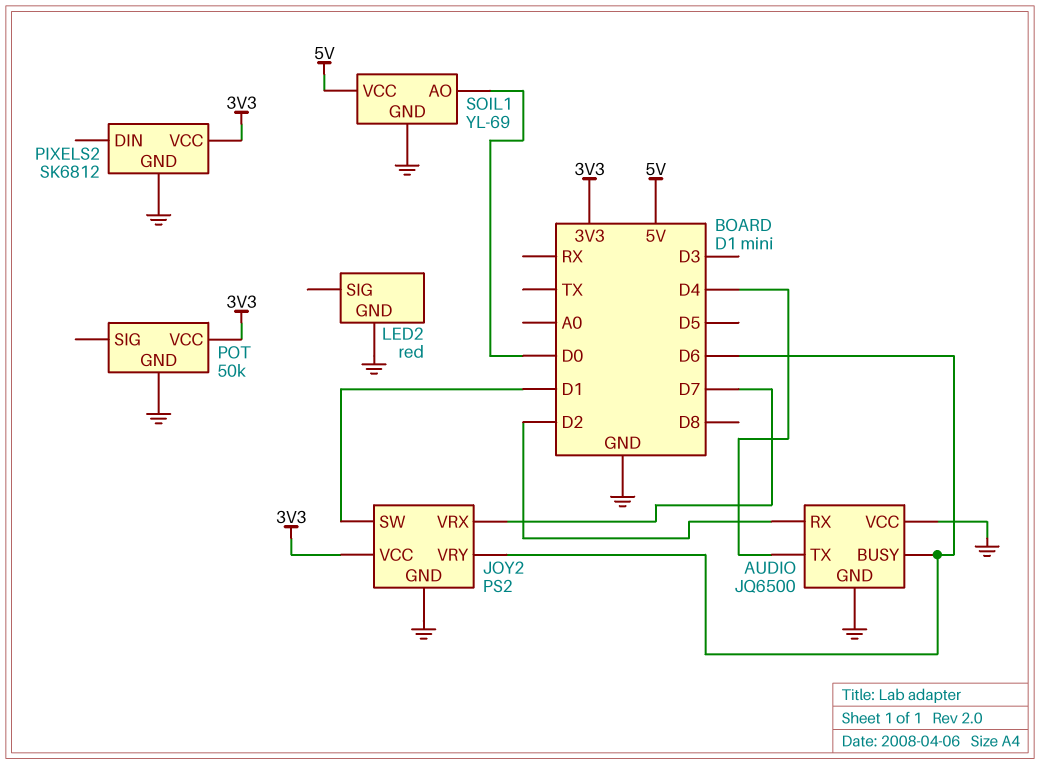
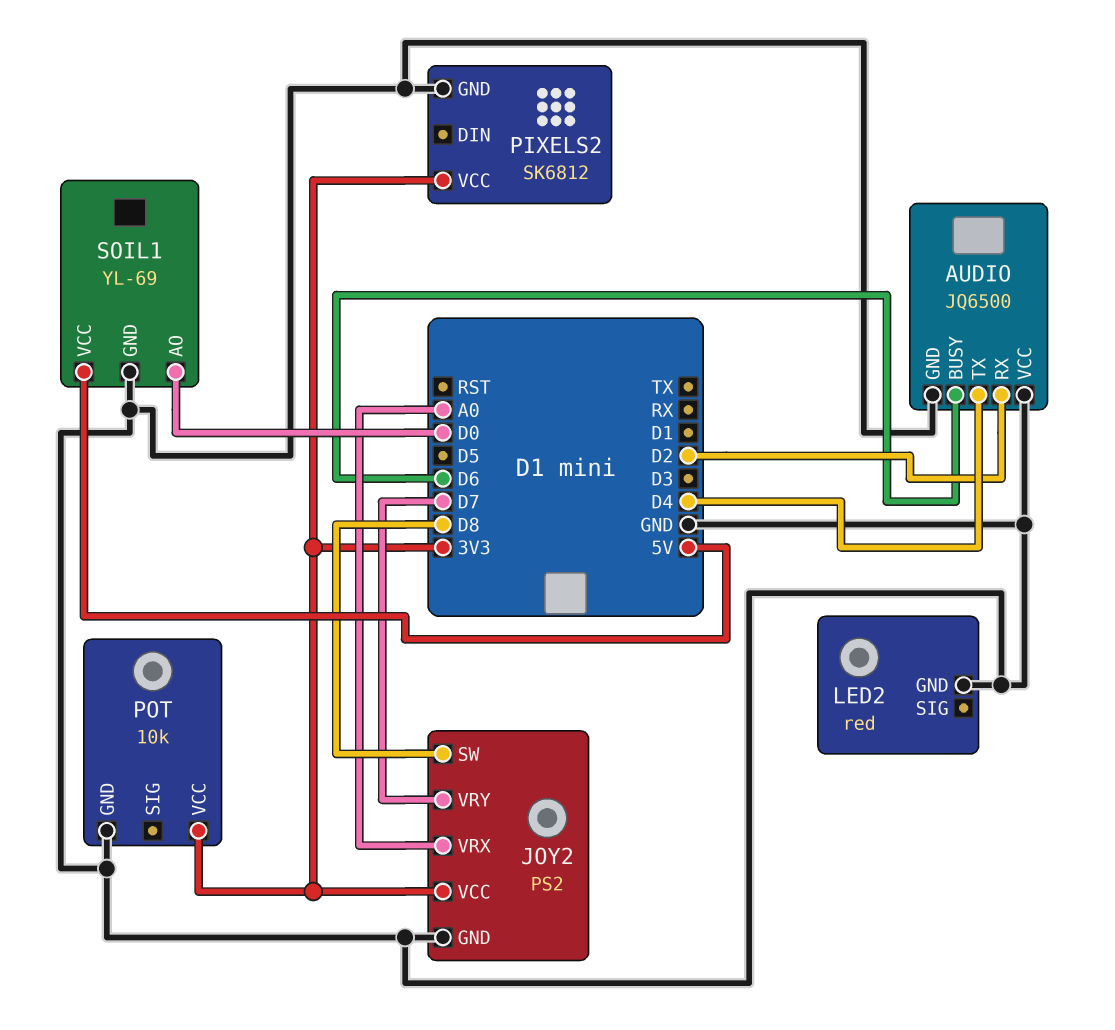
JOY2 pin SW: D1 -> D8
JOY2 pin VRX: D7 -> A0
JOY2 pin VRY: D6 -> D7
POT: 50k -> 10k

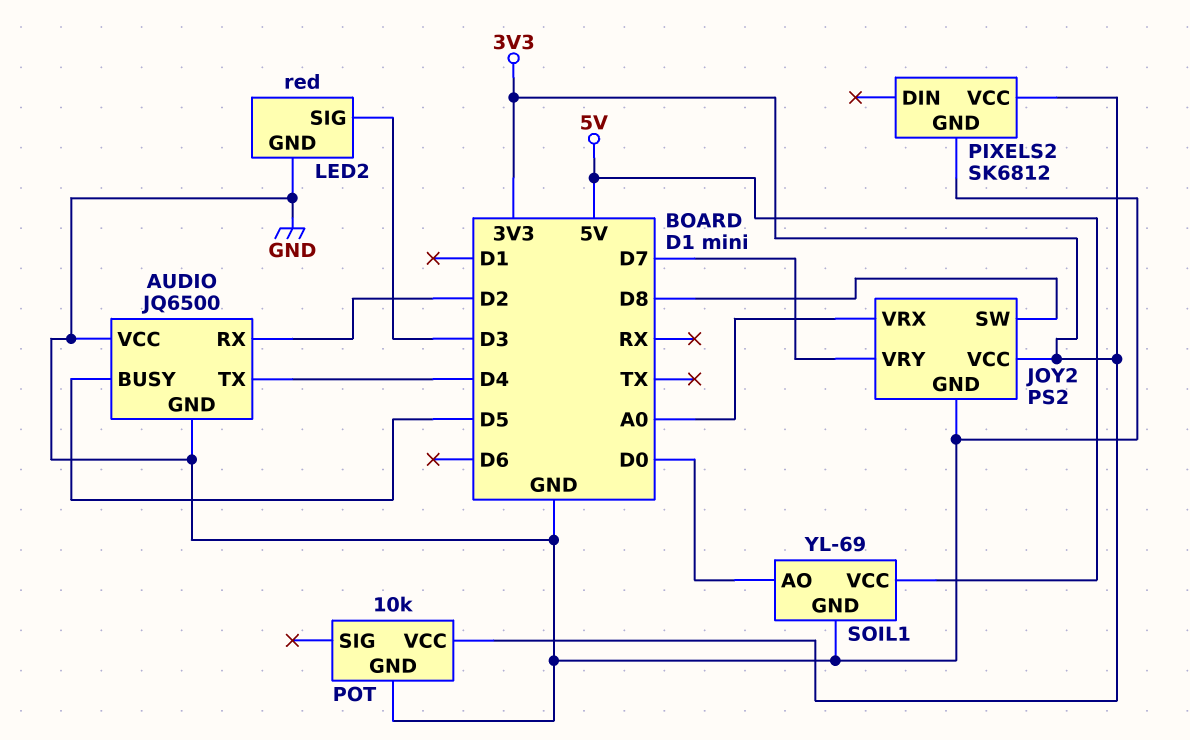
AUDIO pin BUSY: D6 -> D5
LED2 pin SIG: none -> D3

